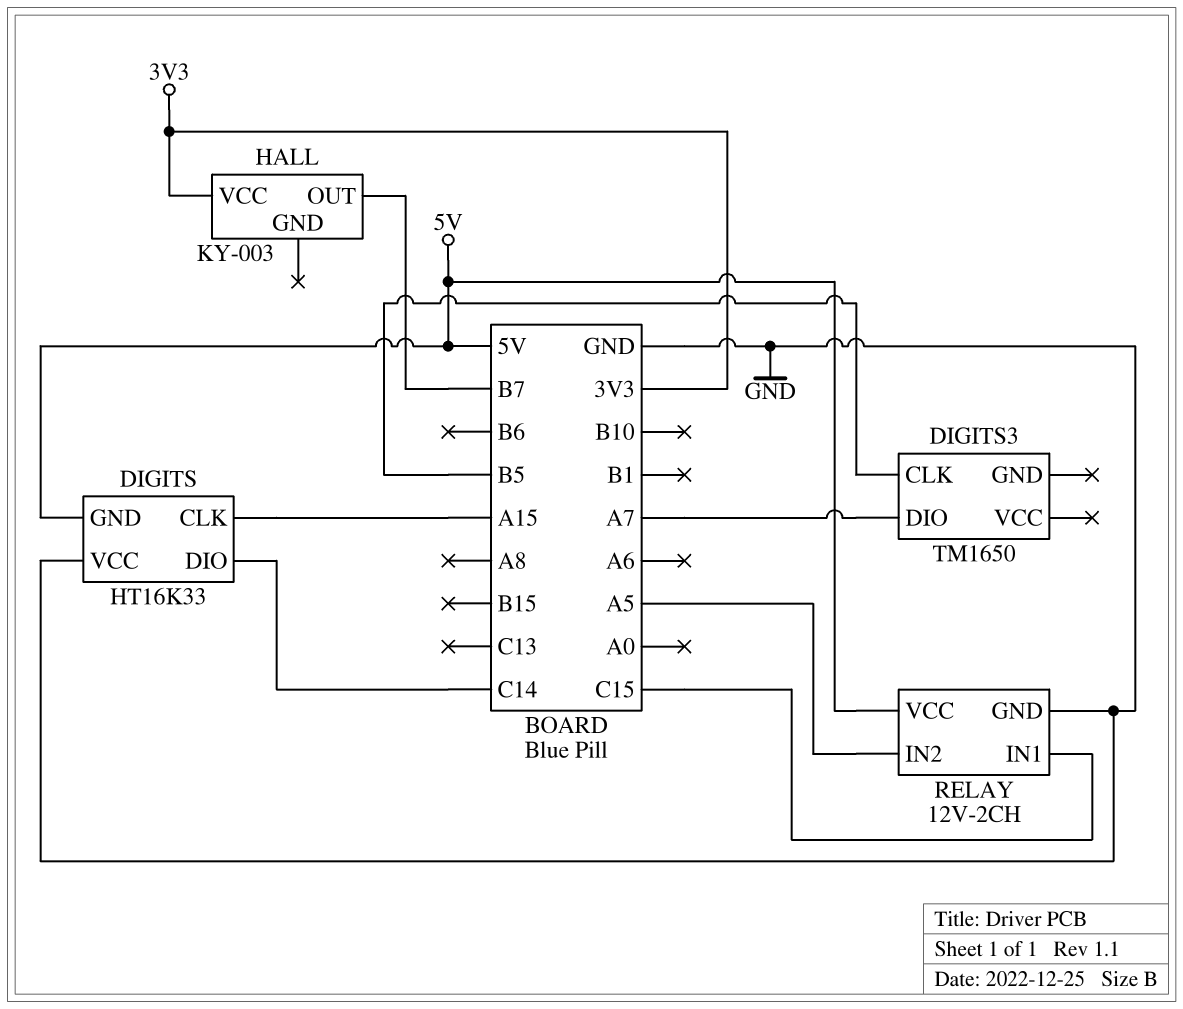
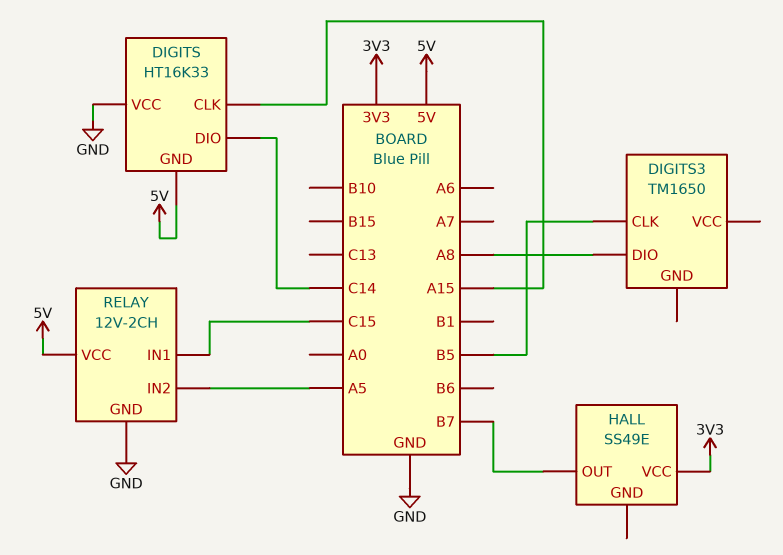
DIGITS3 pin DIO: A7 -> A8
HALL: KY-003 -> SS49E

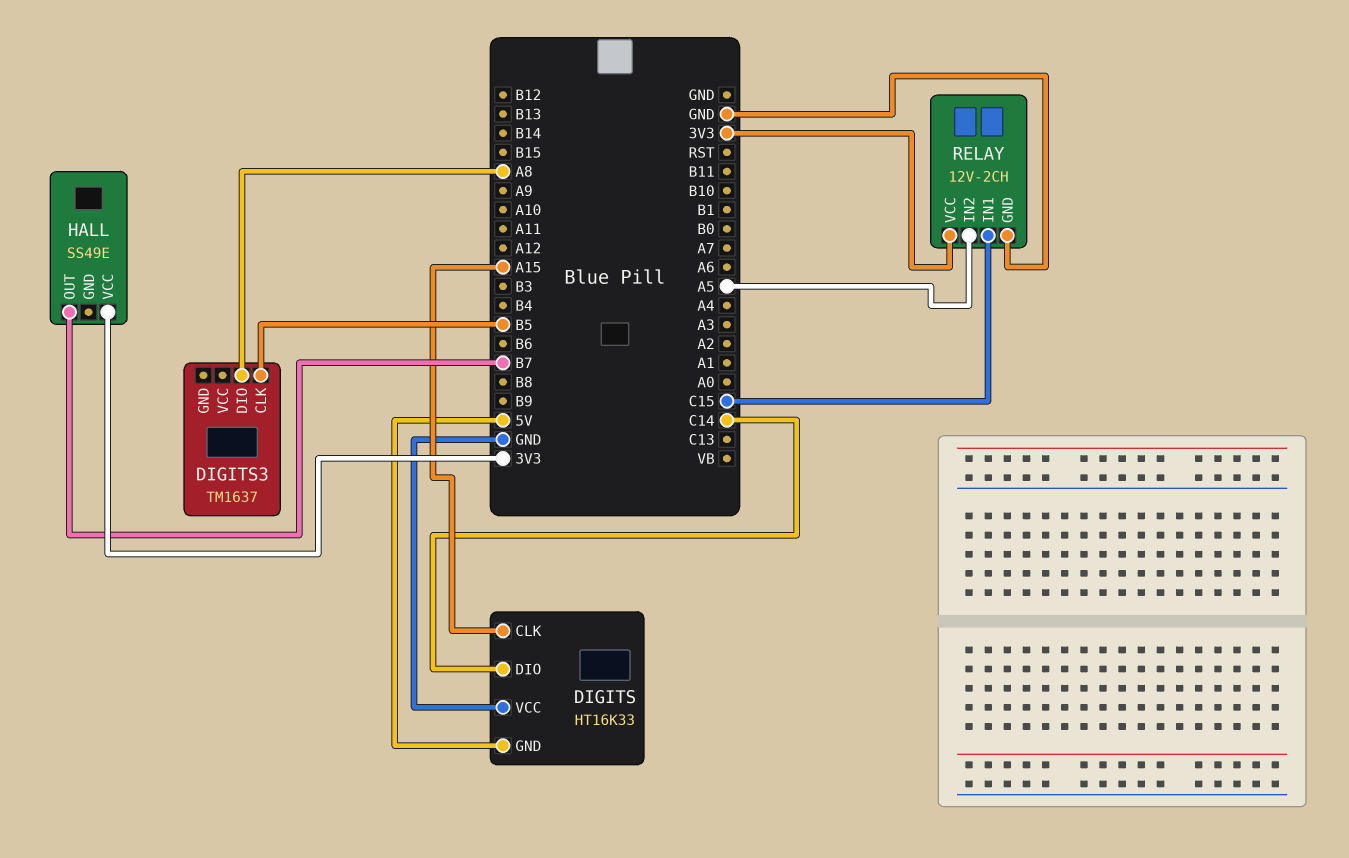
DIGITS3: TM1650 -> TM1637
RELAY pin VCC: 5V -> 3V3

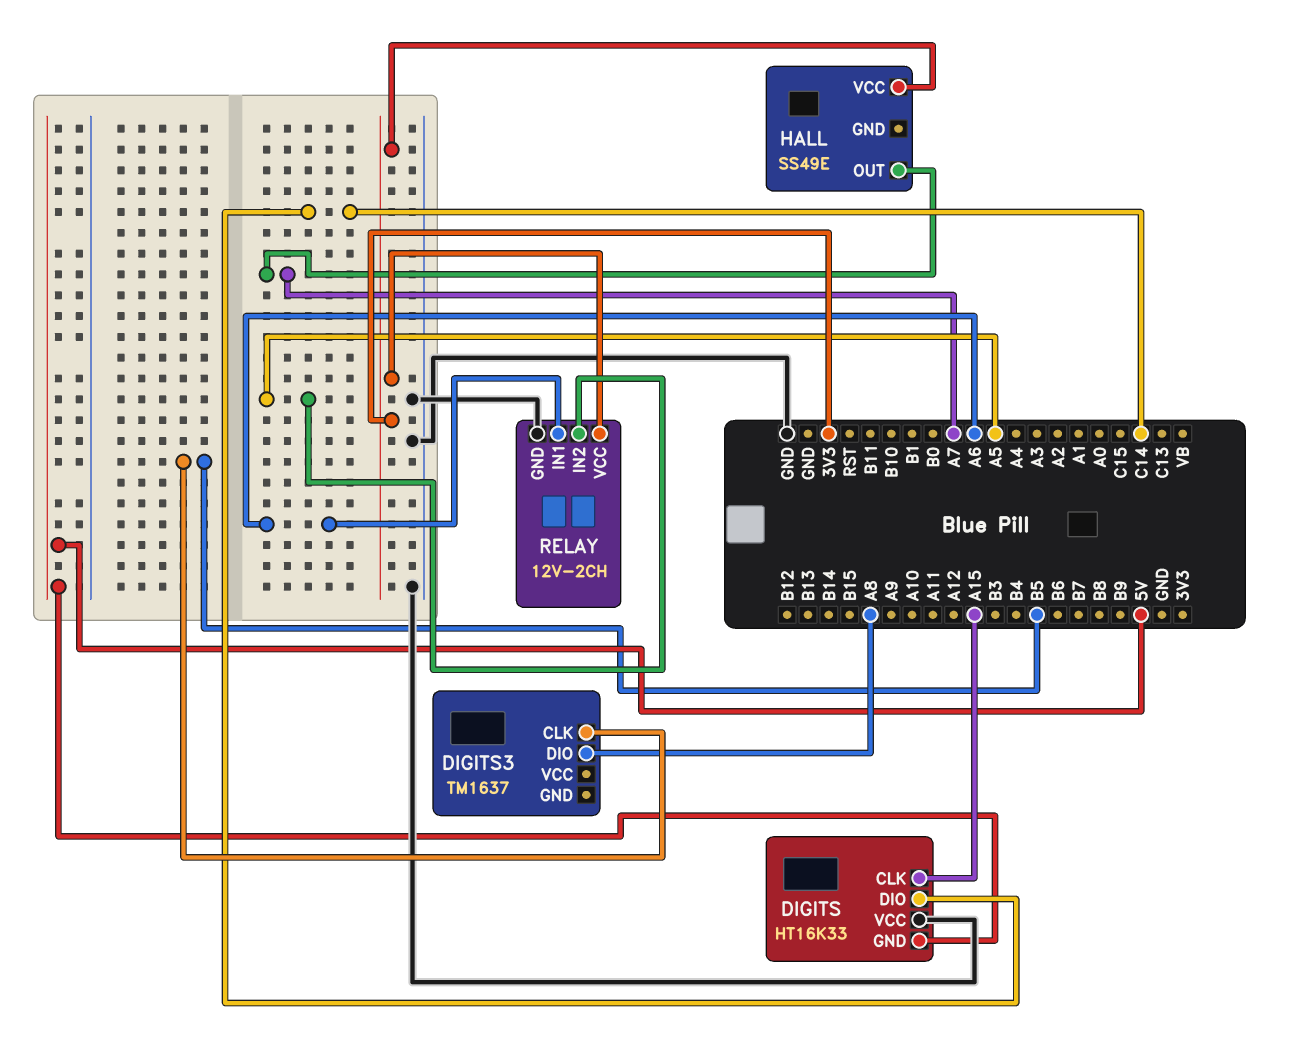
HALL pin OUT: B7 -> A7
RELAY pin IN1: C15 -> A6

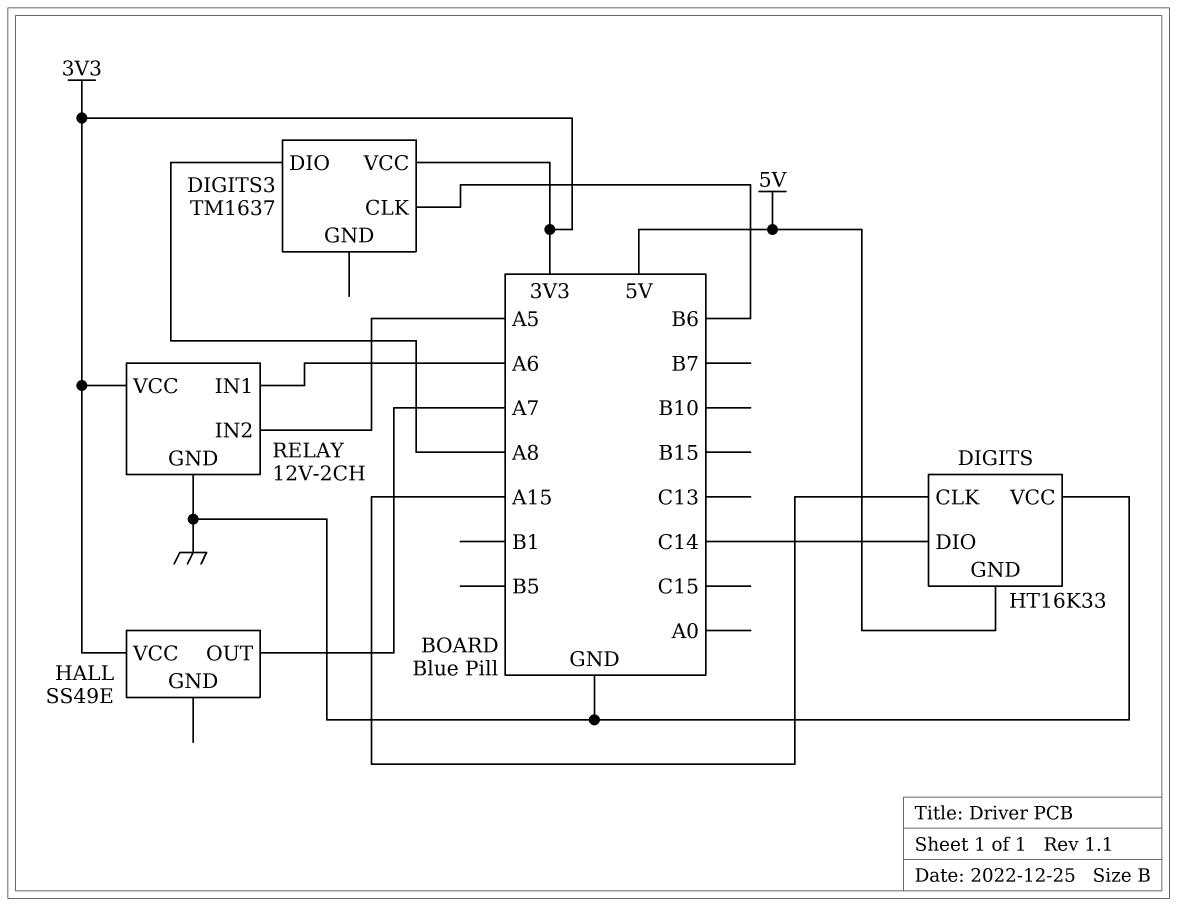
DIGITS3 pin CLK: B5 -> B6
DIGITS3 pin VCC: none -> 3V3

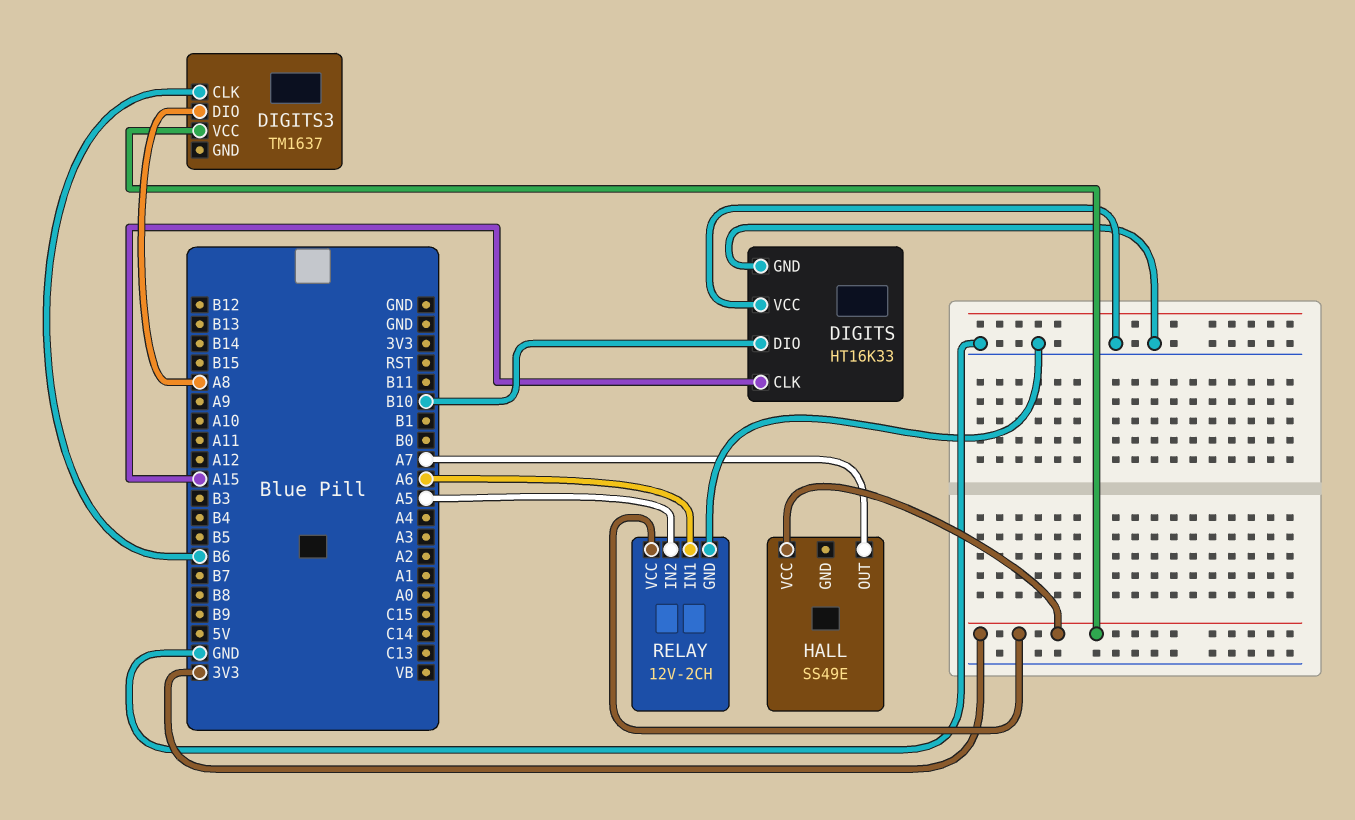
DIGITS pin DIO: C14 -> B10
DIGITS pin GND: 5V -> GND

